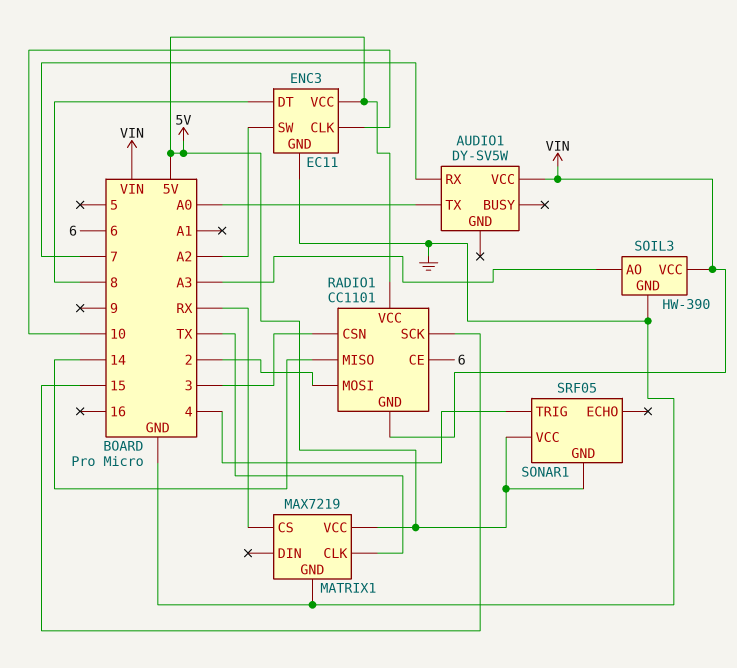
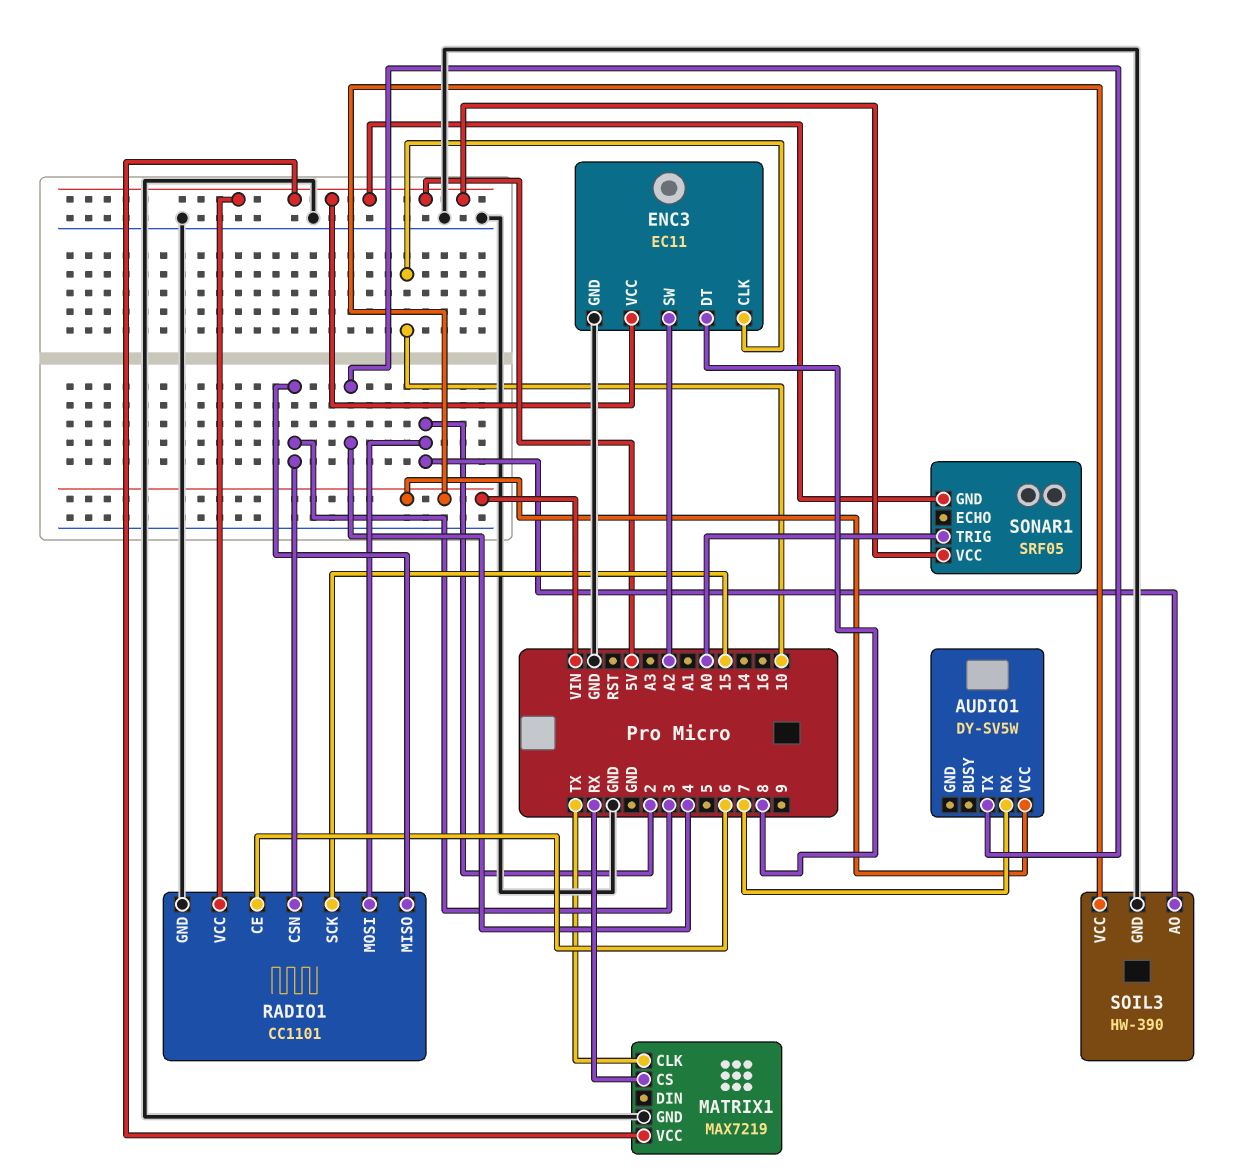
AUDIO1 pin TX: A0 -> 4
RADIO1 pin GND: VIN -> GND
RADIO1 pin MISO: 14 -> 3
SOIL3 pin AO: A3 -> 2
SONAR1 pin TRIG: 4 -> A0

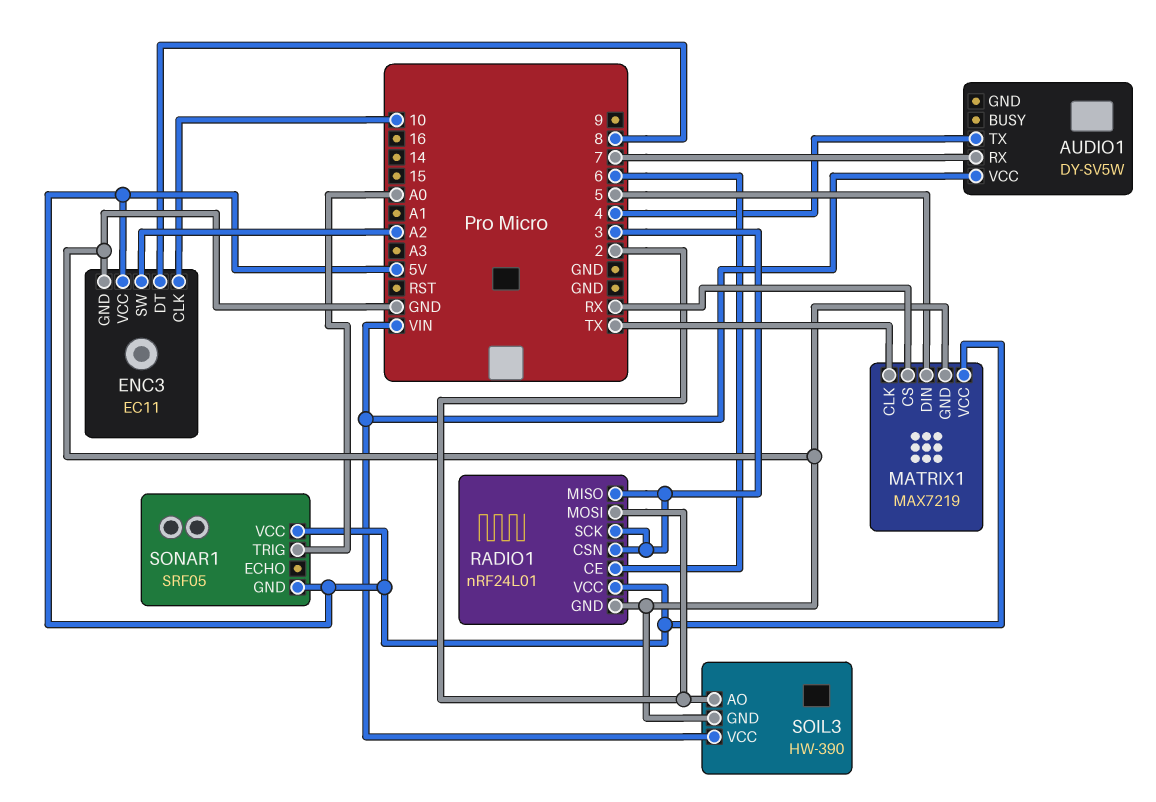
MATRIX1 pin DIN: none -> 5
RADIO1: CC1101 -> nRF24L01
RADIO1 pin SCK: 15 -> 3

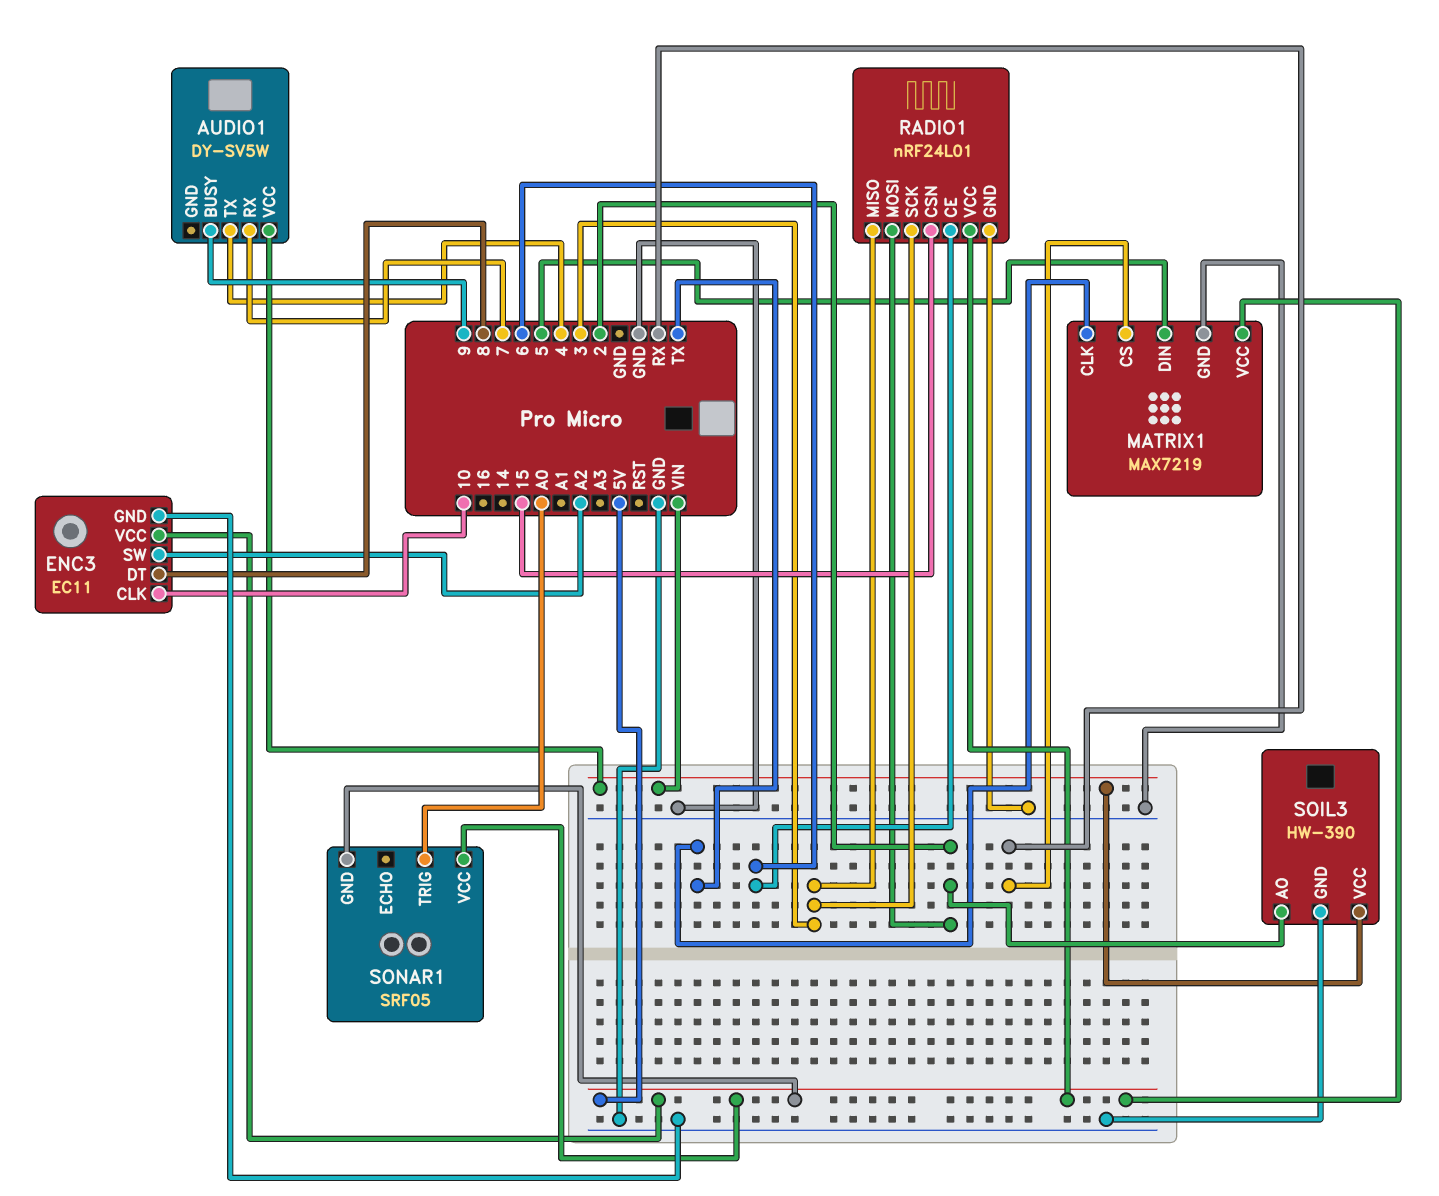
AUDIO1 pin BUSY: none -> 9
RADIO1 pin CSN: 3 -> 15

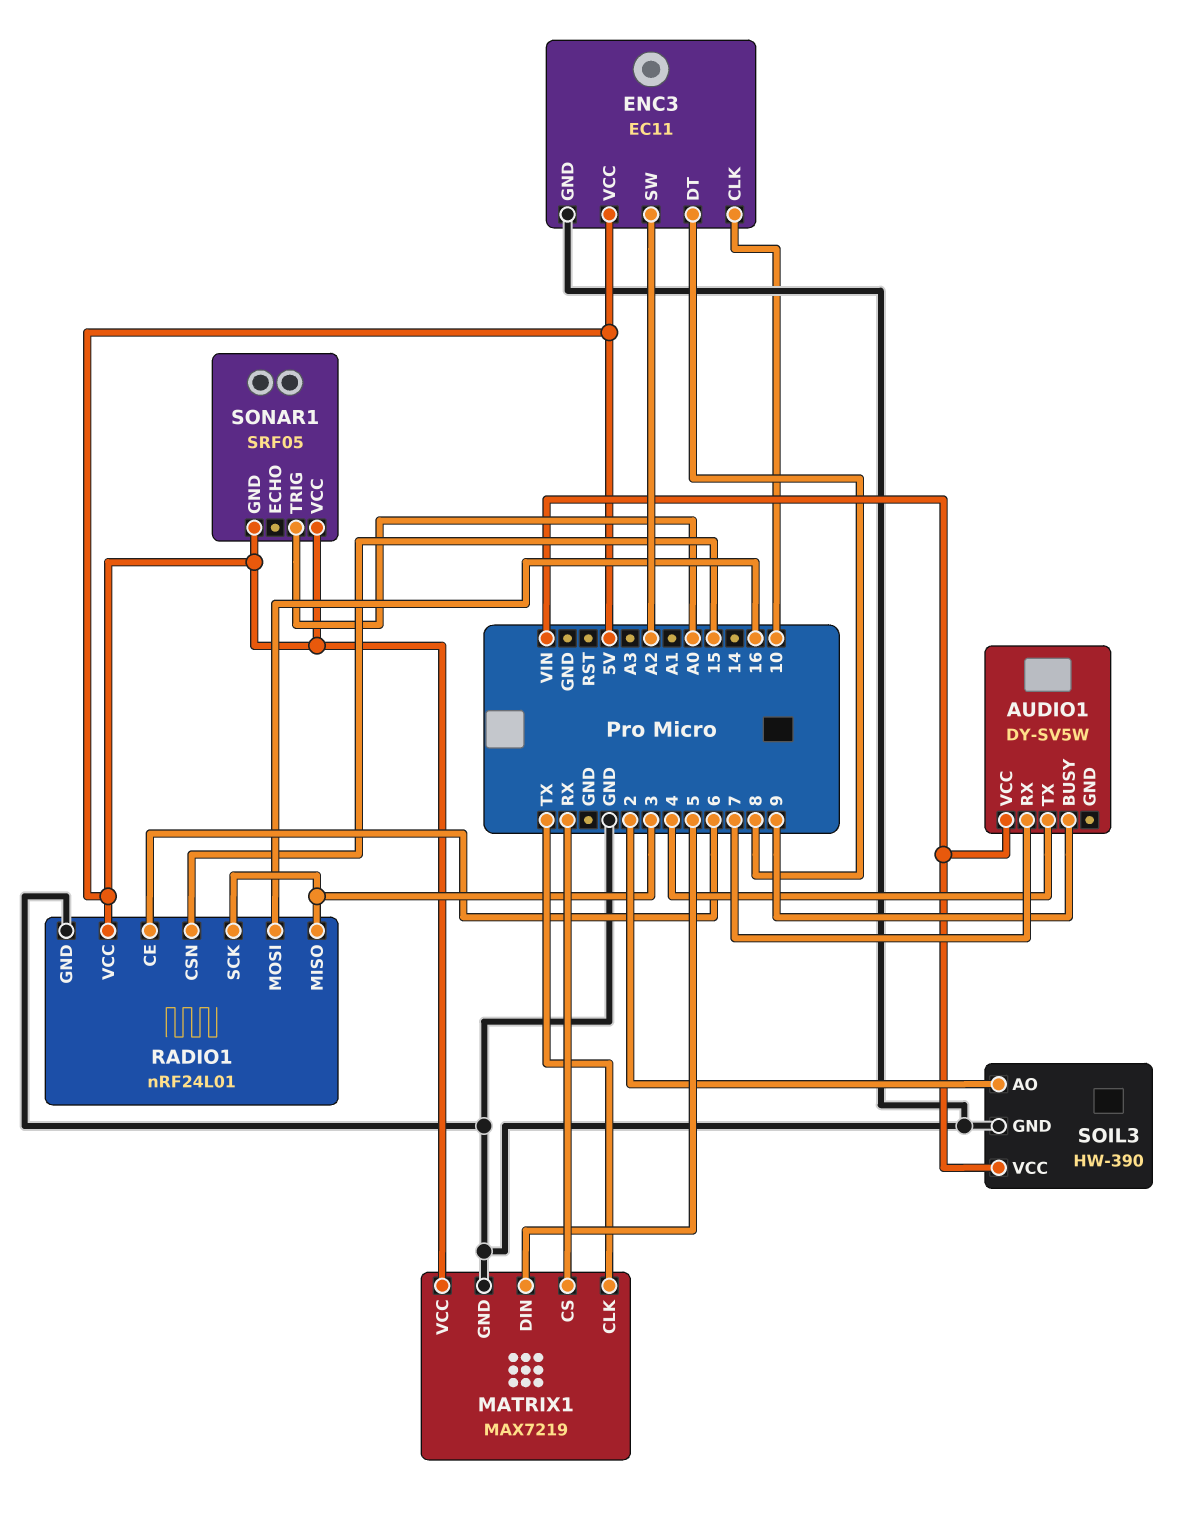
RADIO1 pin MOSI: 2 -> 16

